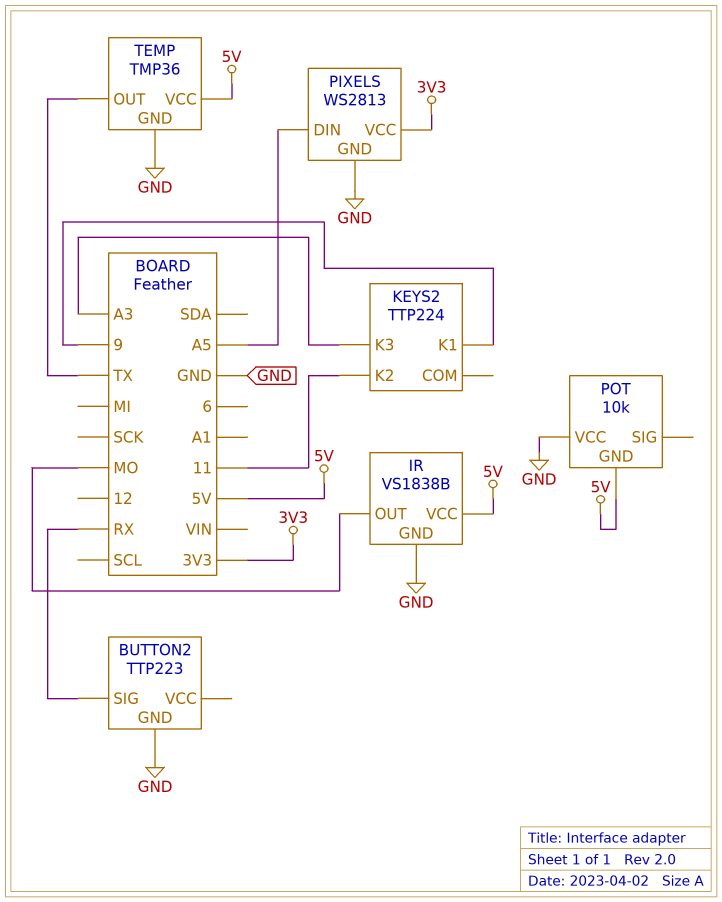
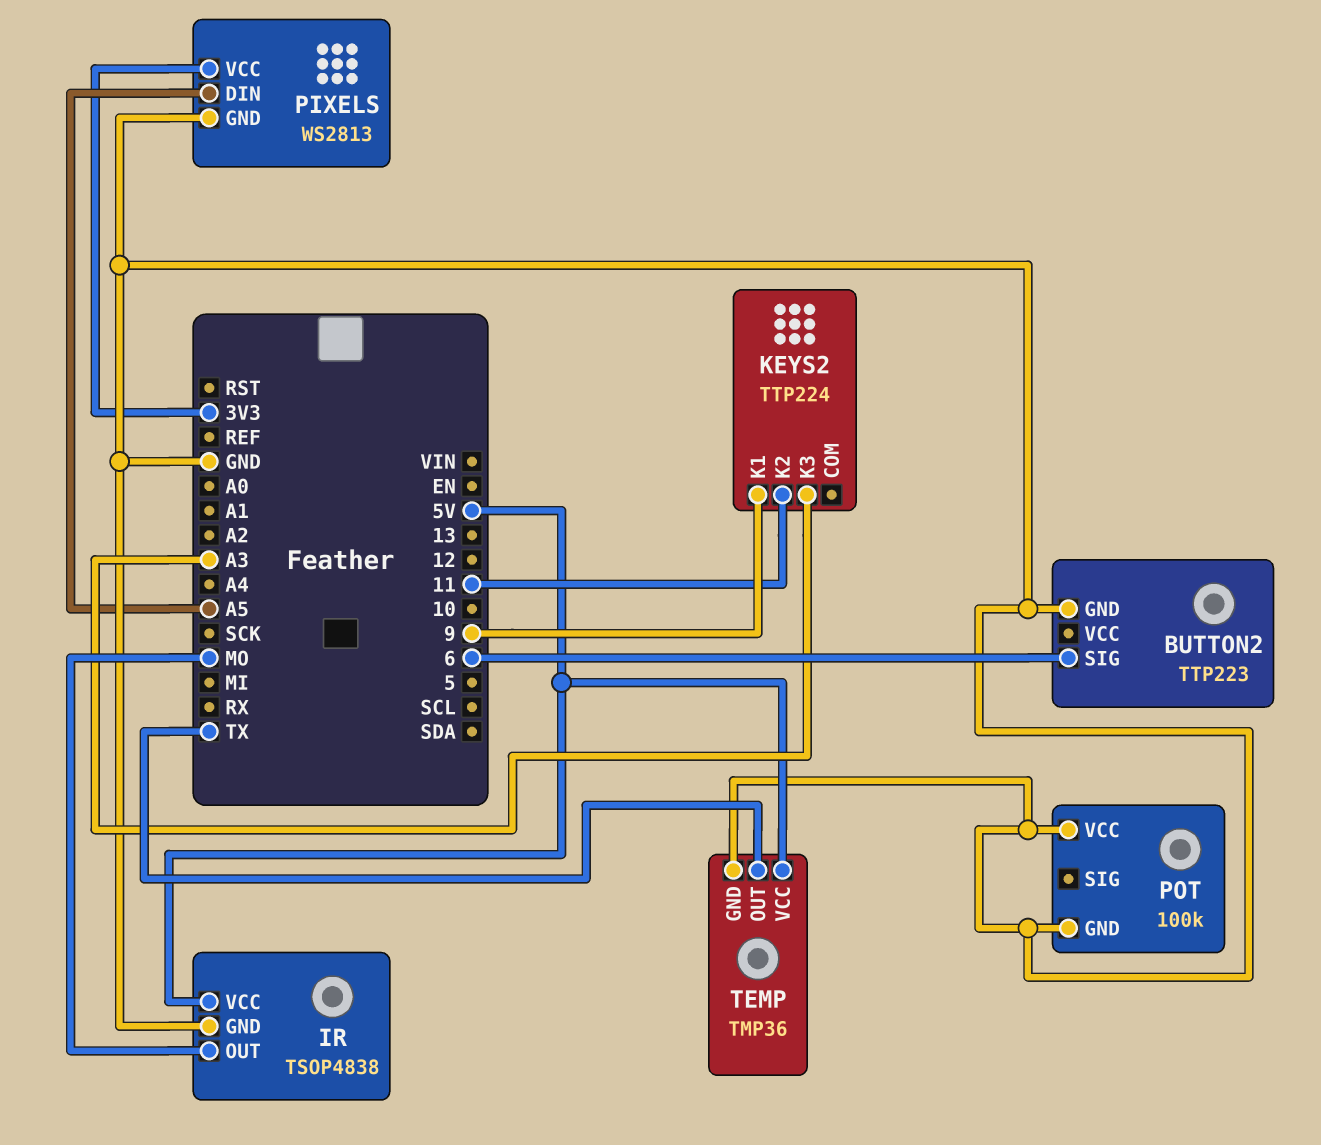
BUTTON2 pin SIG: RX -> 6
IR: VS1838B -> TSOP4838
POT: 10k -> 100k
POT pin GND: 5V -> GND

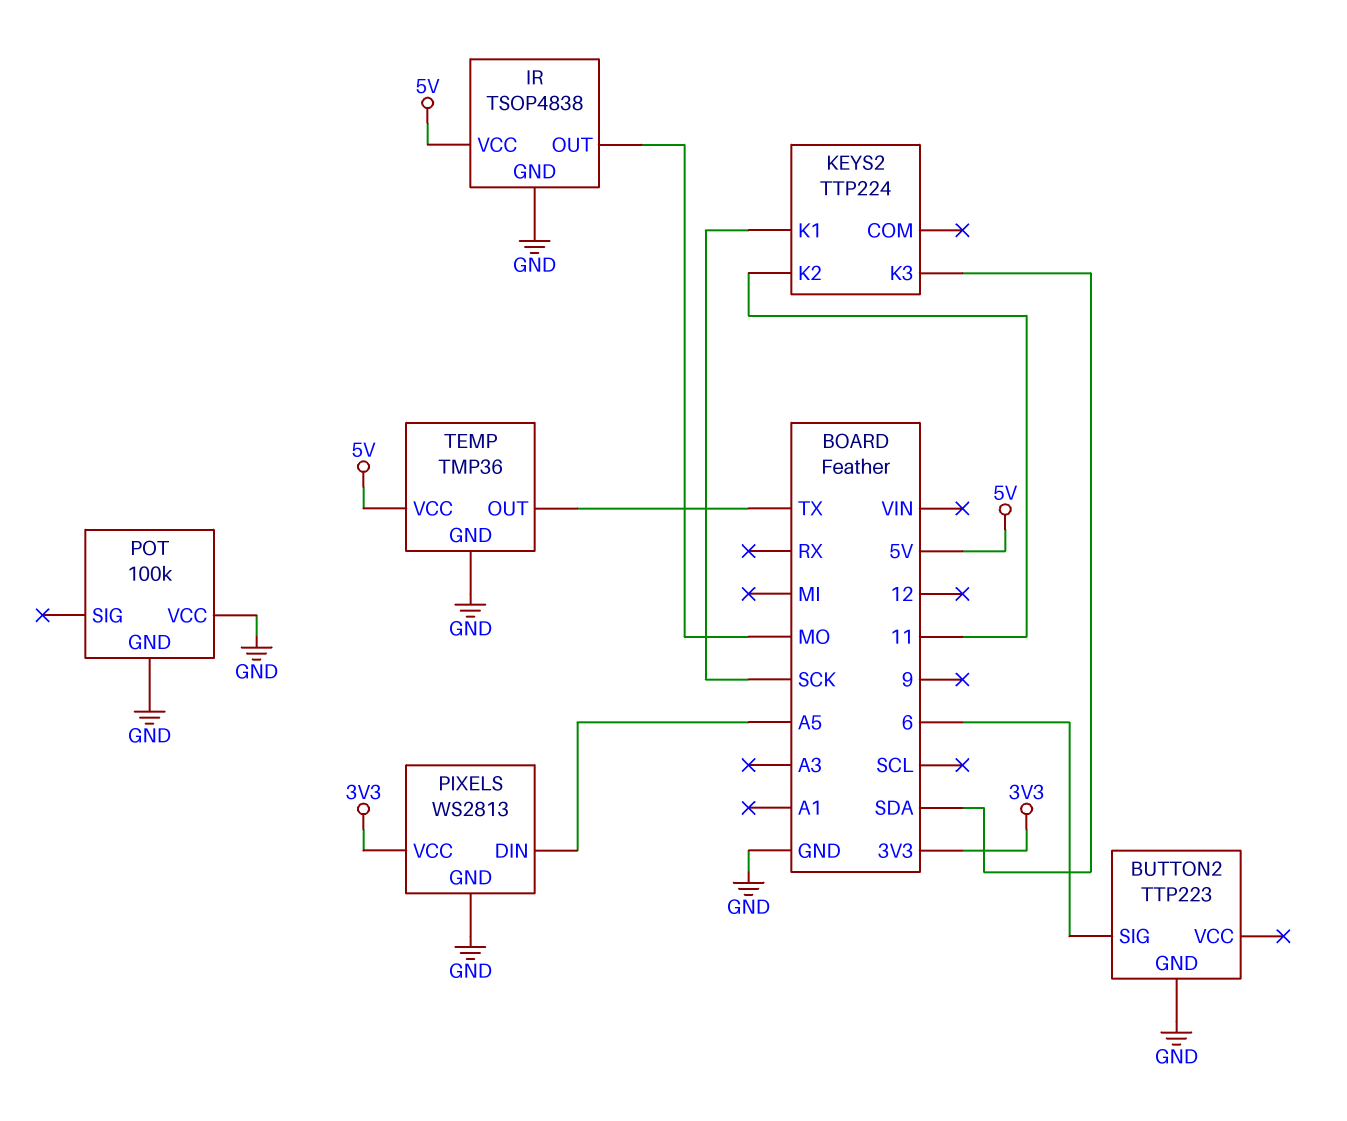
KEYS2 pin K1: 9 -> SCK
KEYS2 pin K3: A3 -> SDA

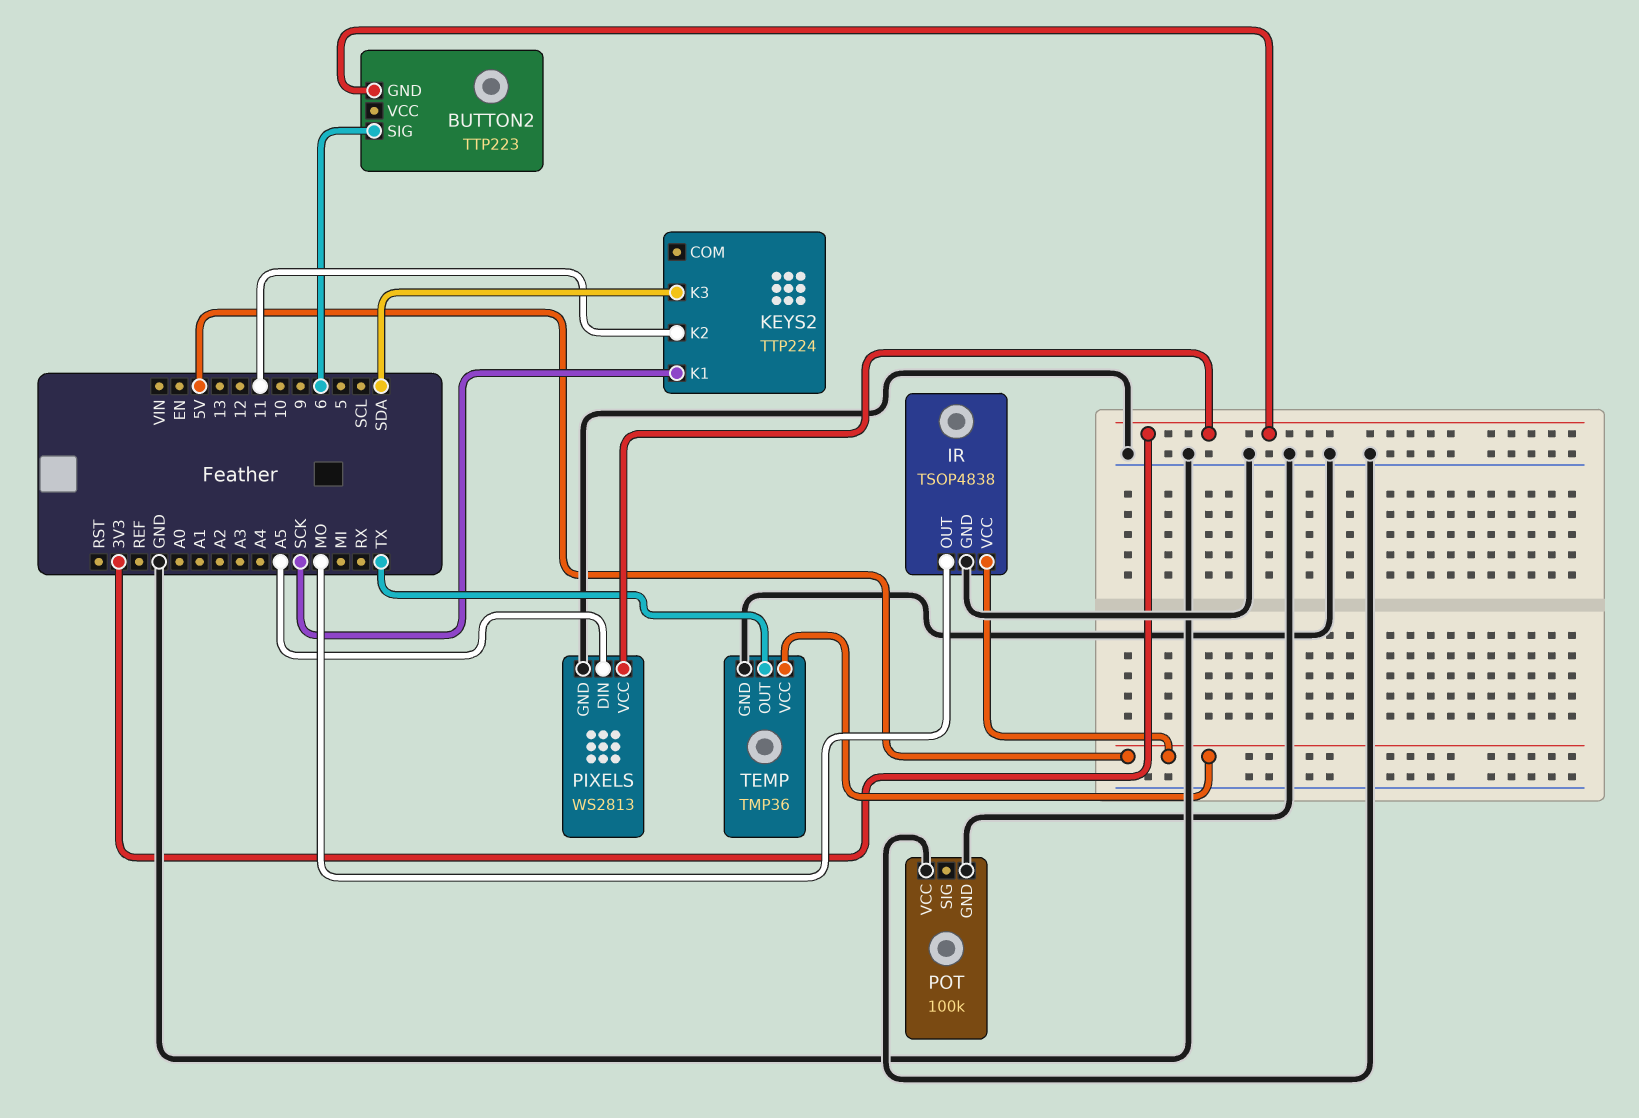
BUTTON2 pin GND: GND -> 3V3

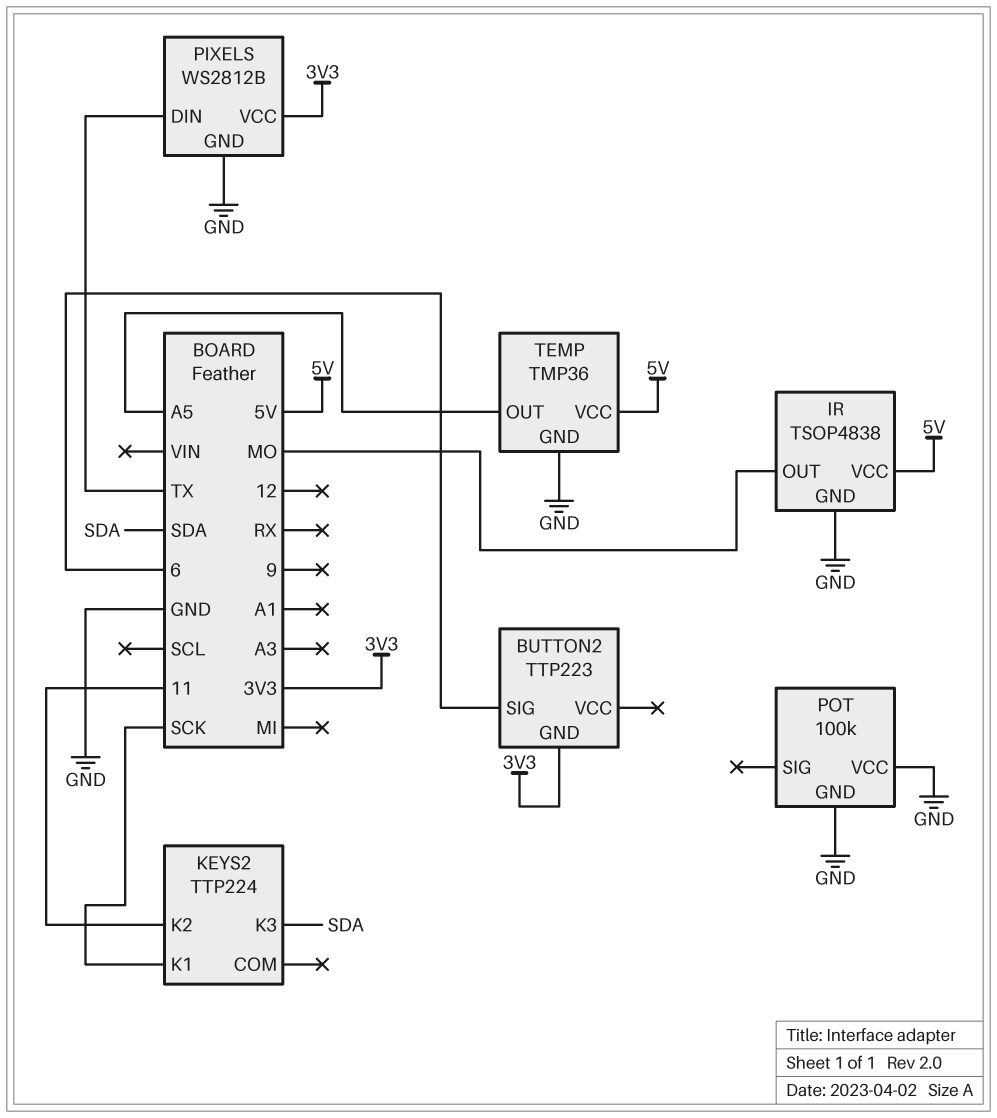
PIXELS: WS2813 -> WS2812B
PIXELS pin DIN: A5 -> TX
TEMP pin OUT: TX -> A5

